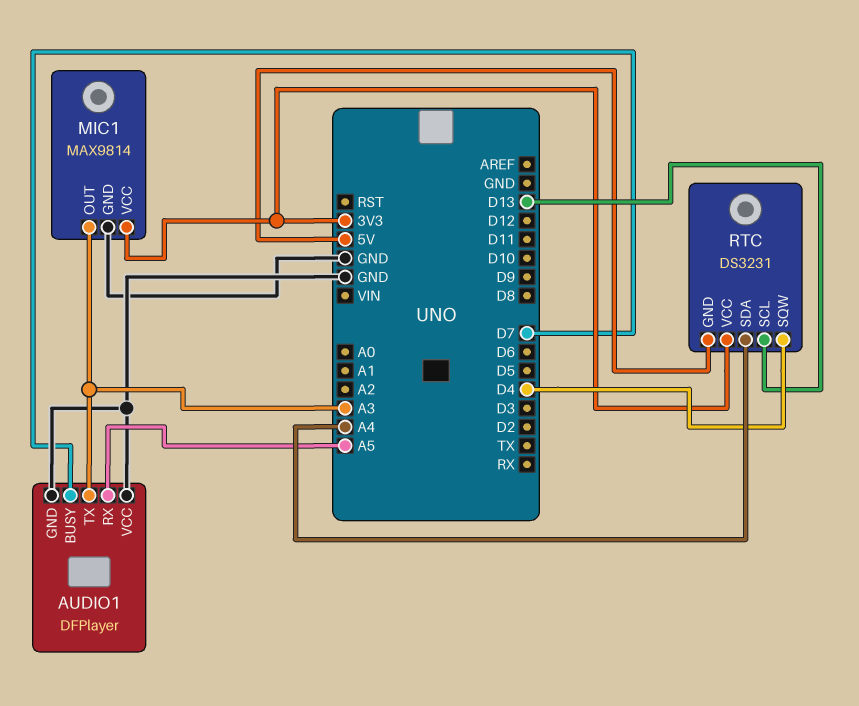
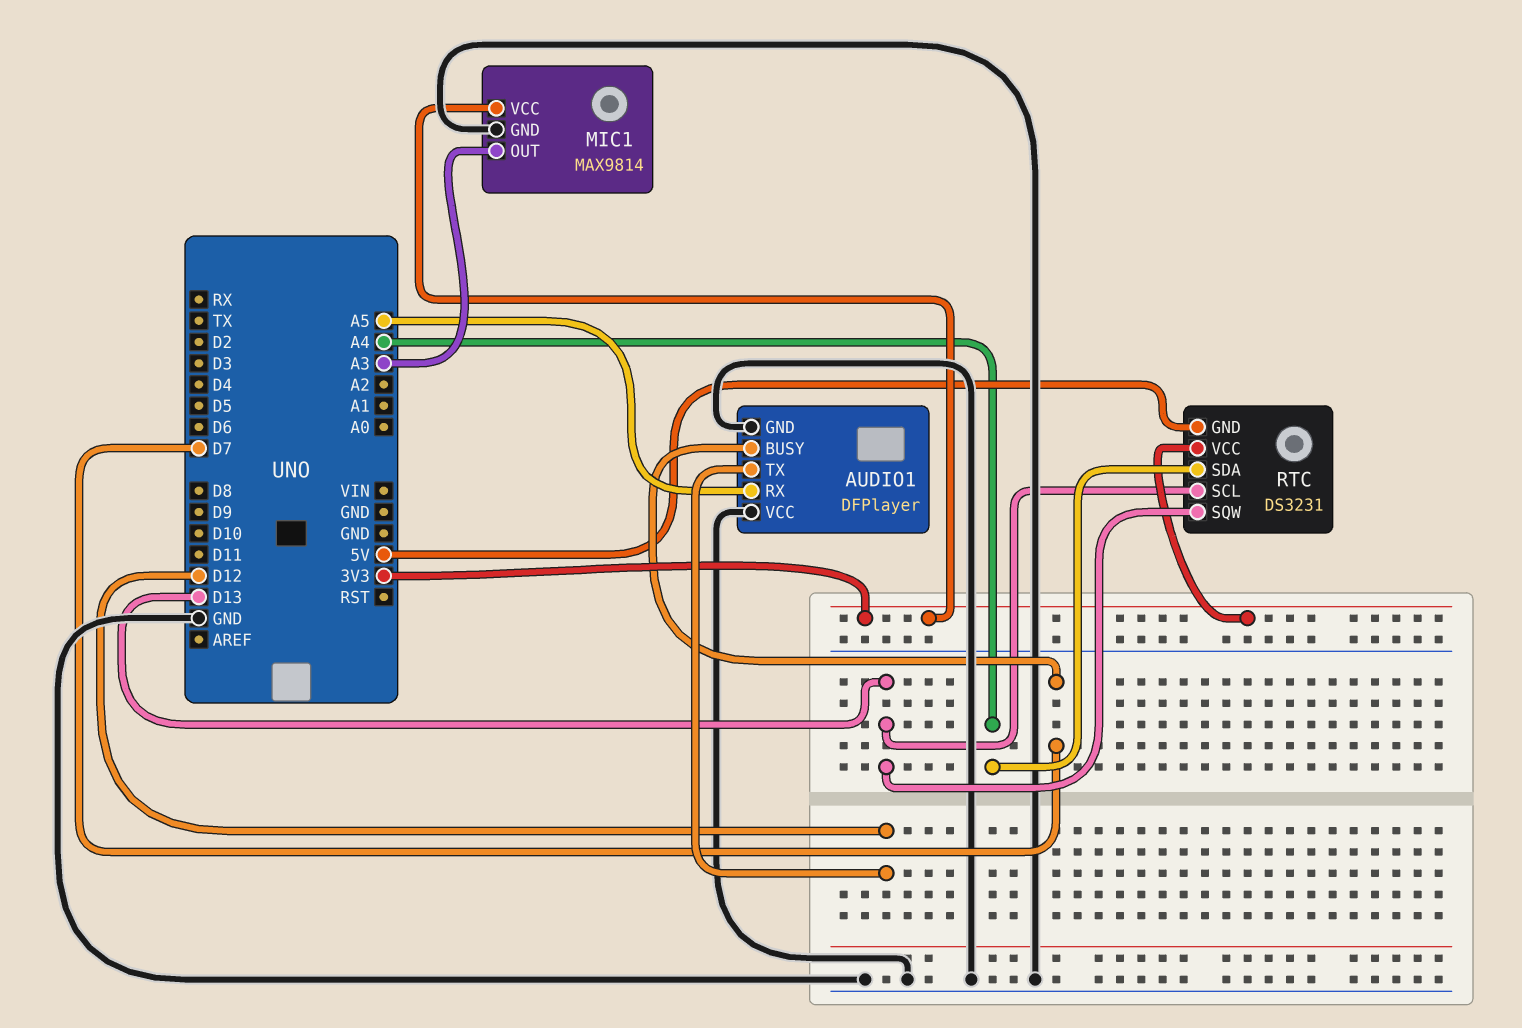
AUDIO1 pin TX: A3 -> D12
RTC pin SQW: D4 -> D13

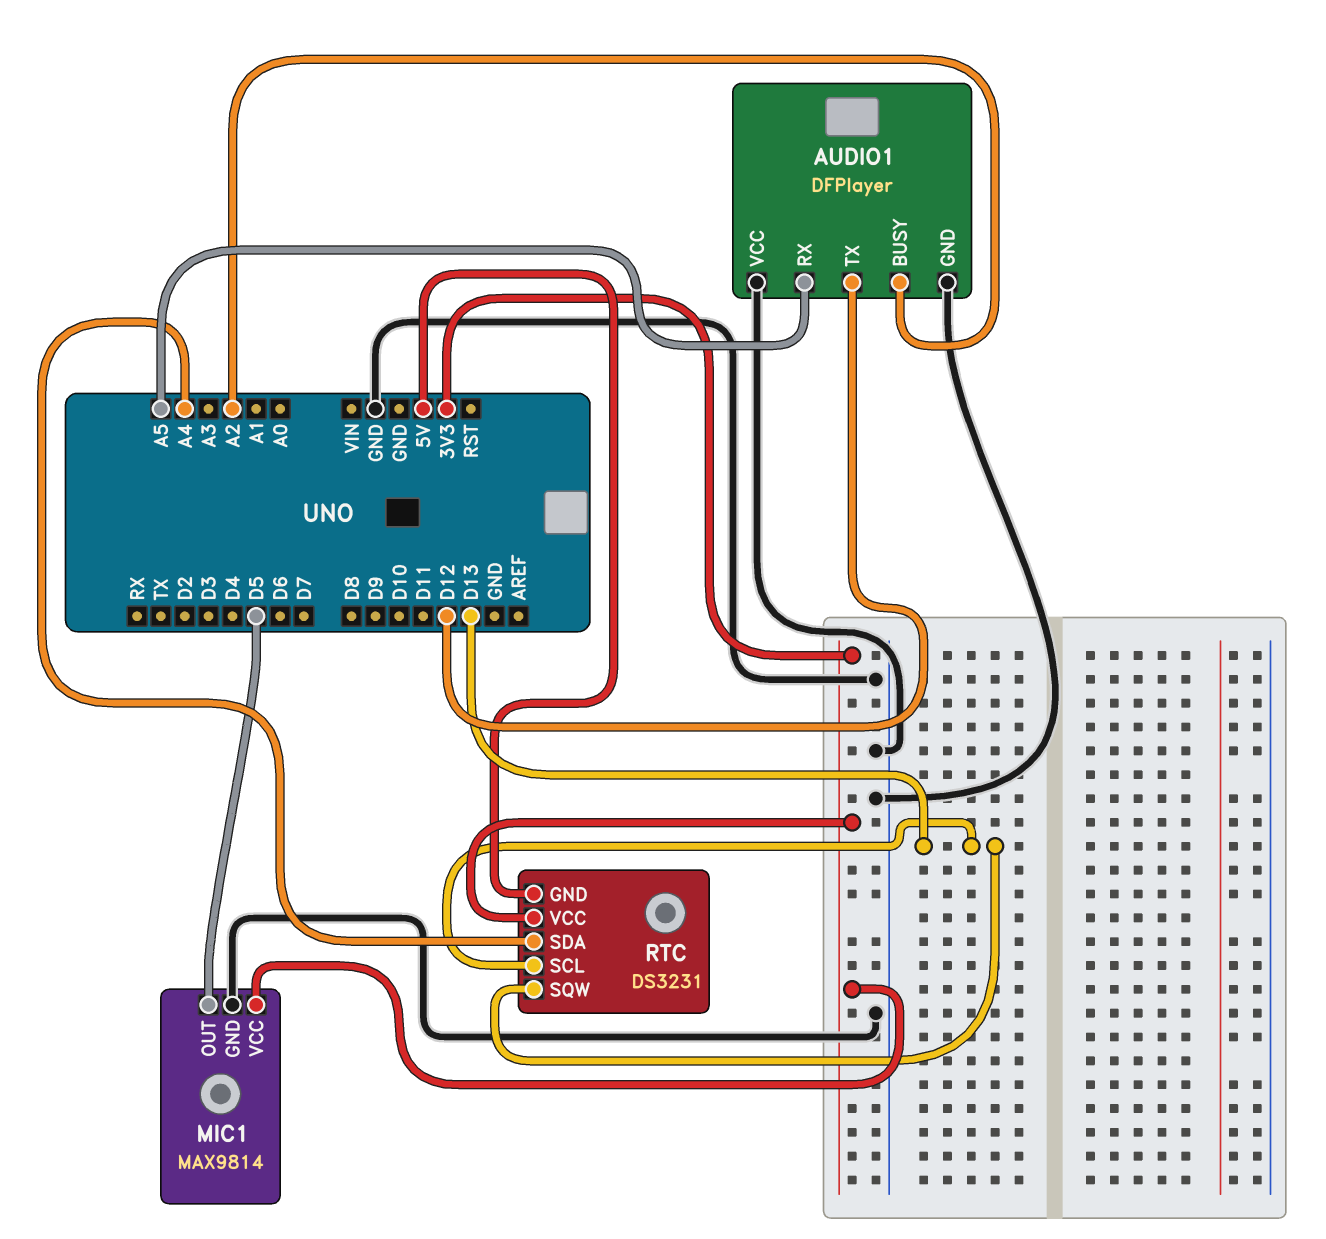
AUDIO1 pin BUSY: D7 -> A2
MIC1 pin OUT: A3 -> D5

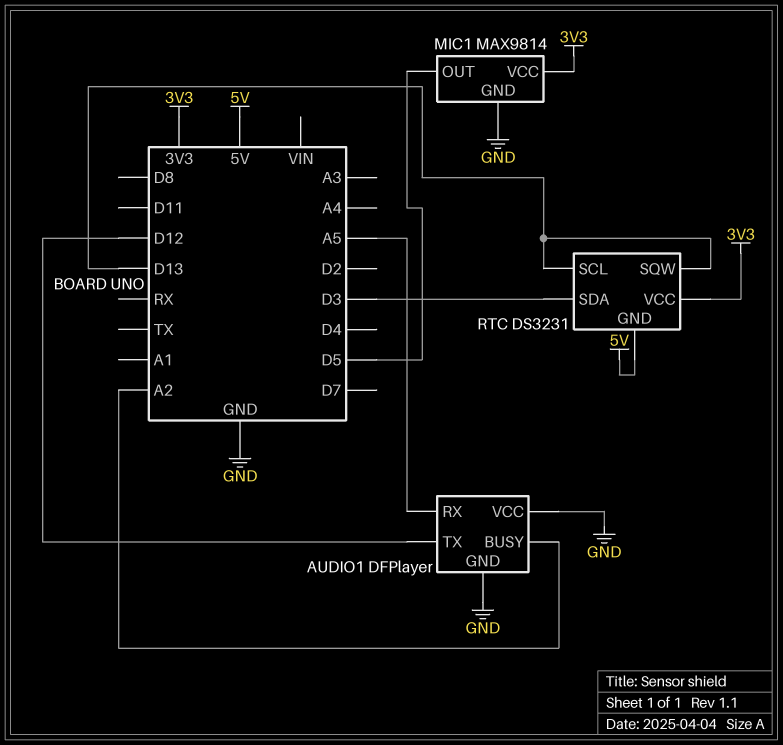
RTC pin SDA: A4 -> D3

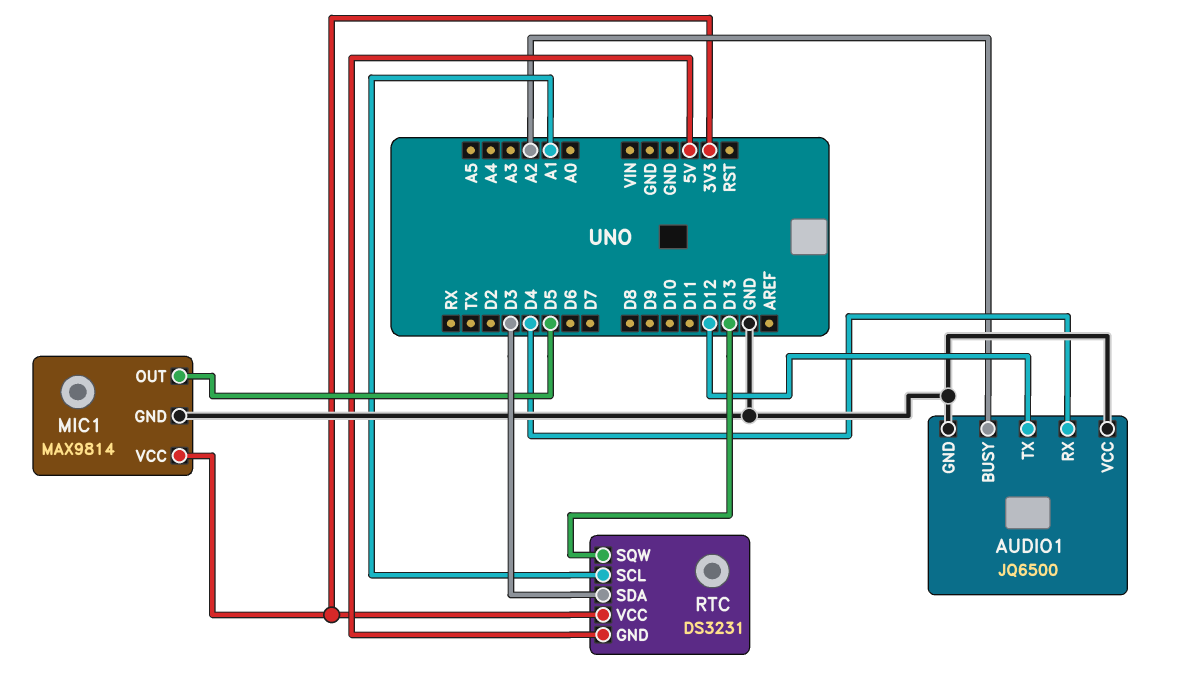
AUDIO1: DFPlayer -> JQ6500
AUDIO1 pin RX: A5 -> D4
RTC pin SCL: D13 -> A1

